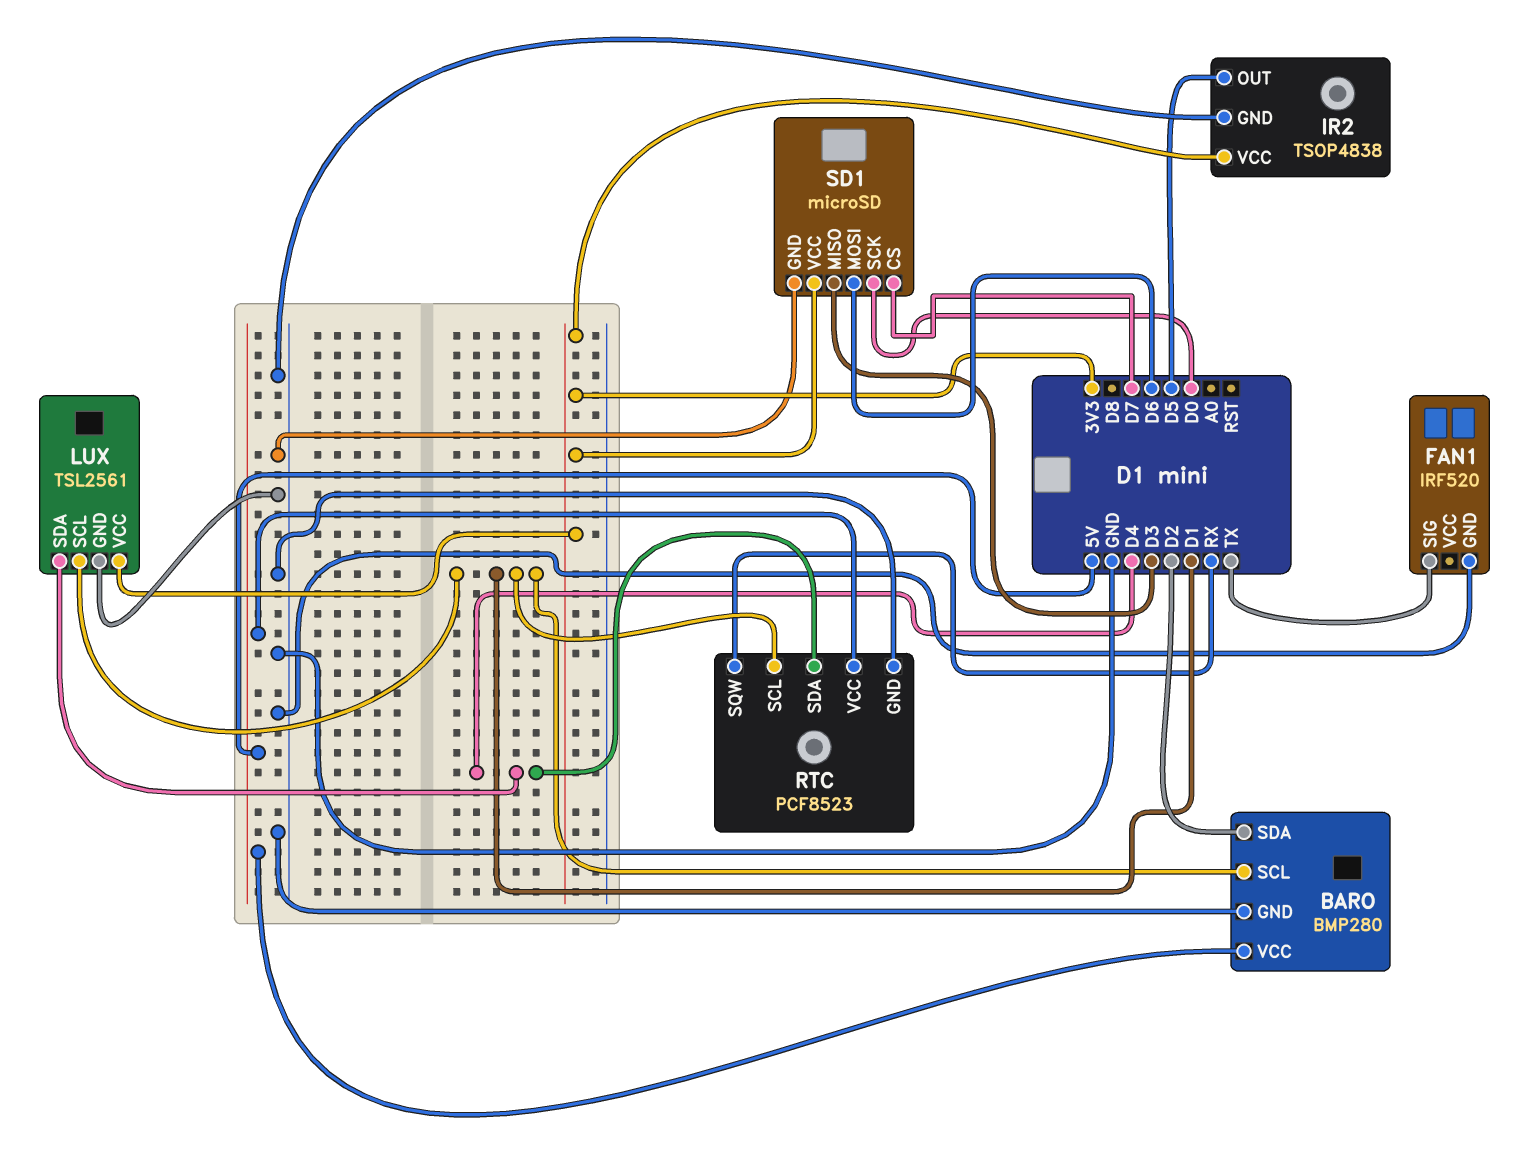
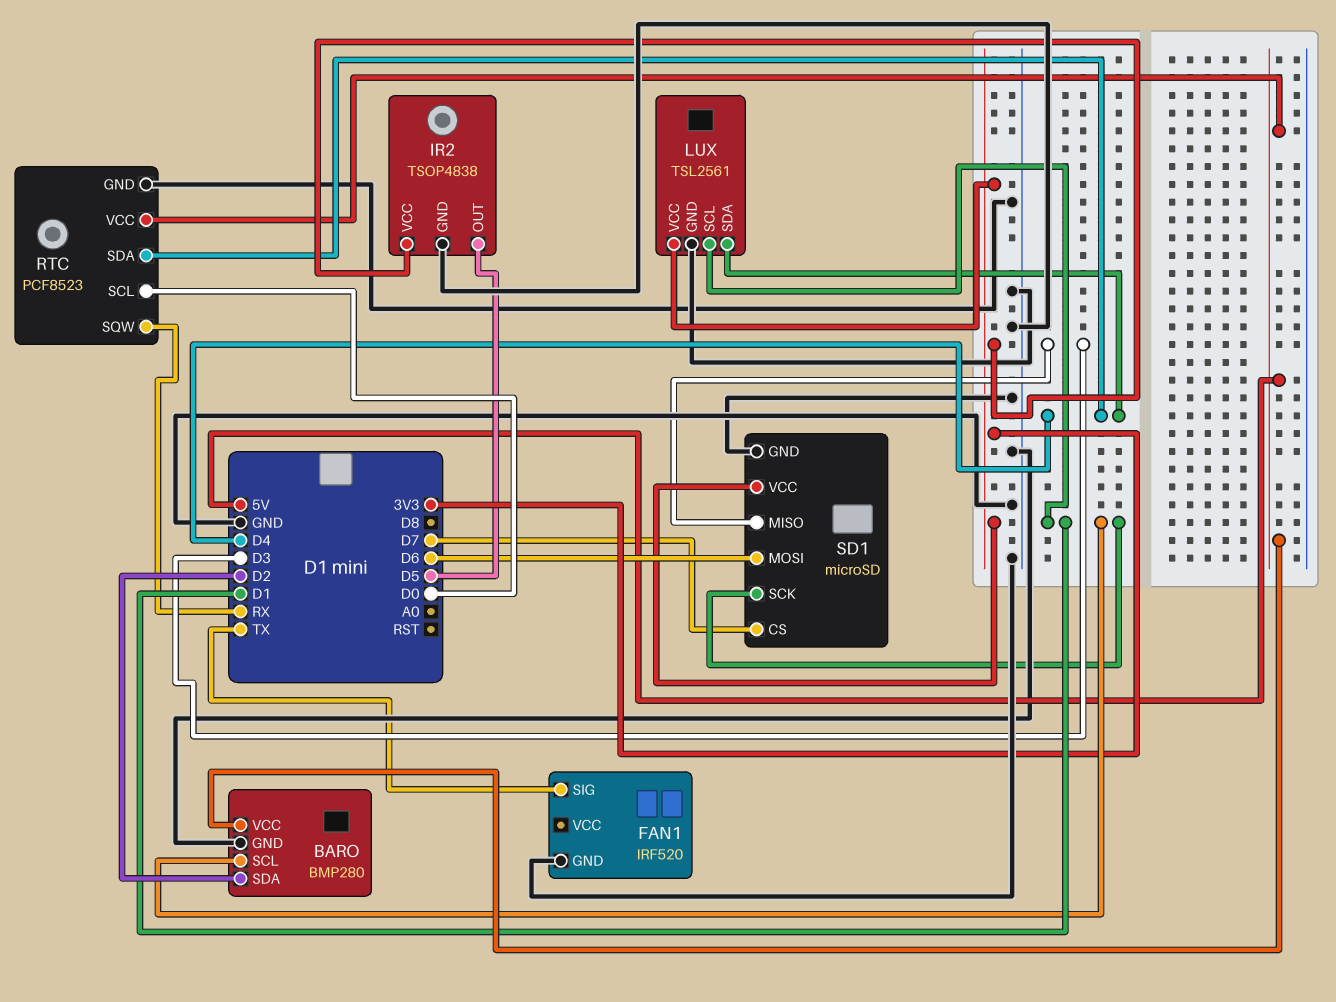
RTC pin SCL: D1 -> D0
SD1 pin SCK: D0 -> D1

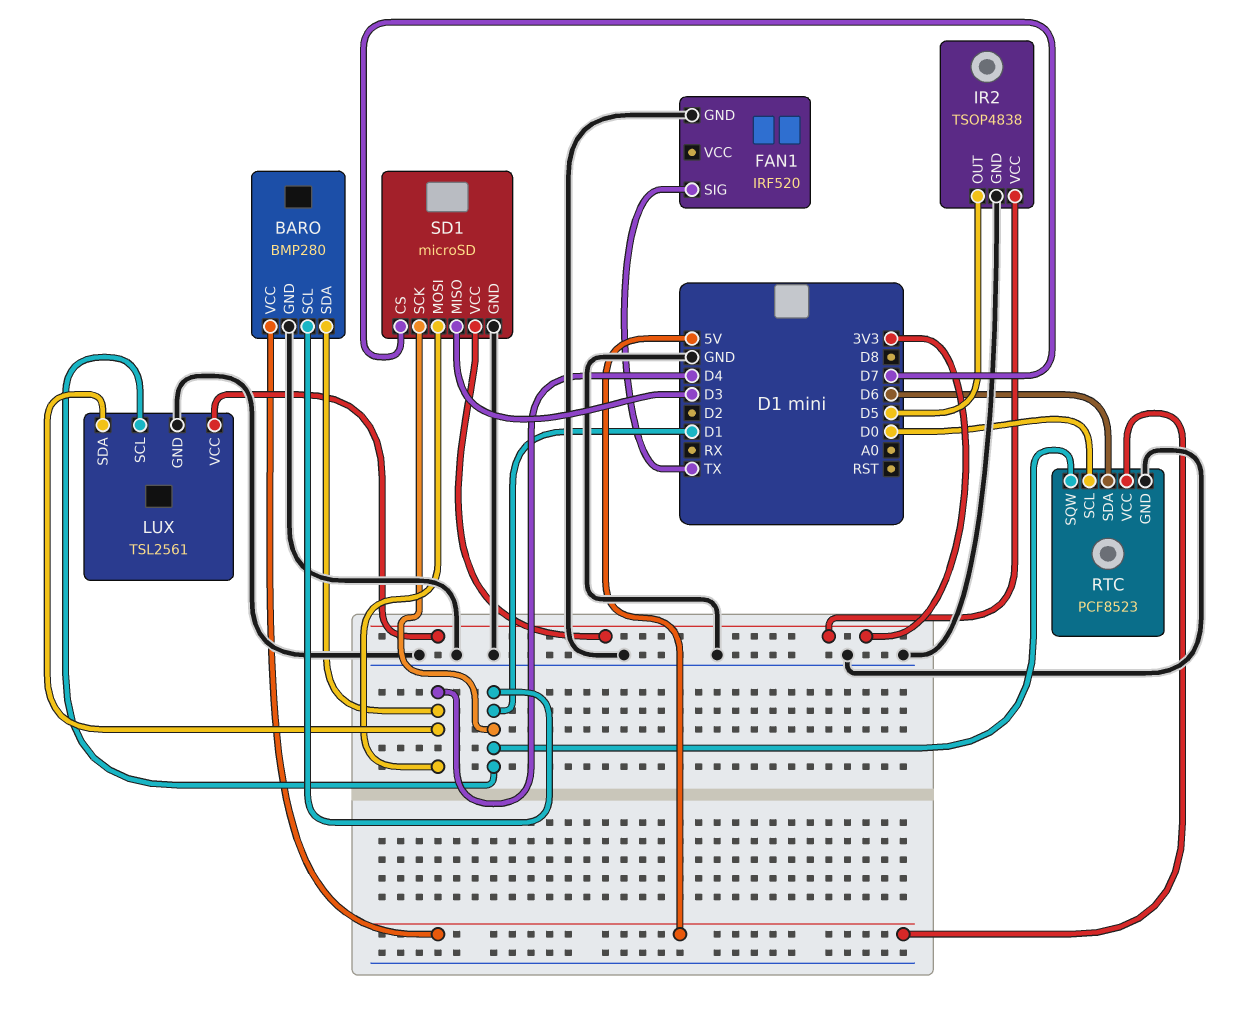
BARO pin SDA: D2 -> D4
RTC pin SDA: D4 -> D6
RTC pin SQW: RX -> D1
SD1 pin MOSI: D6 -> D4

